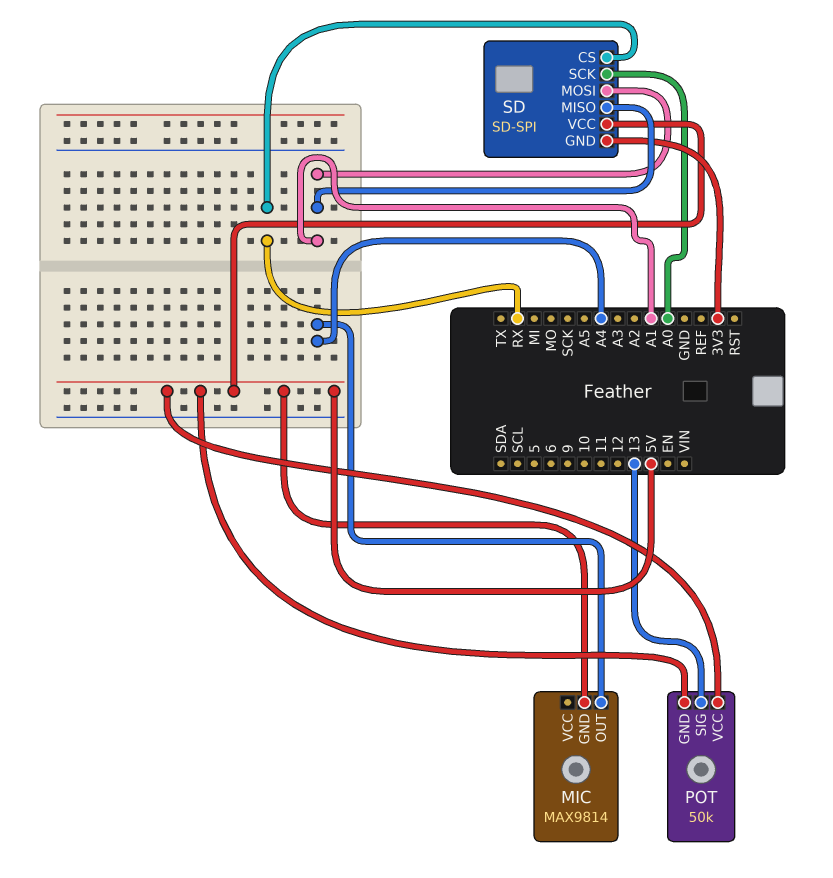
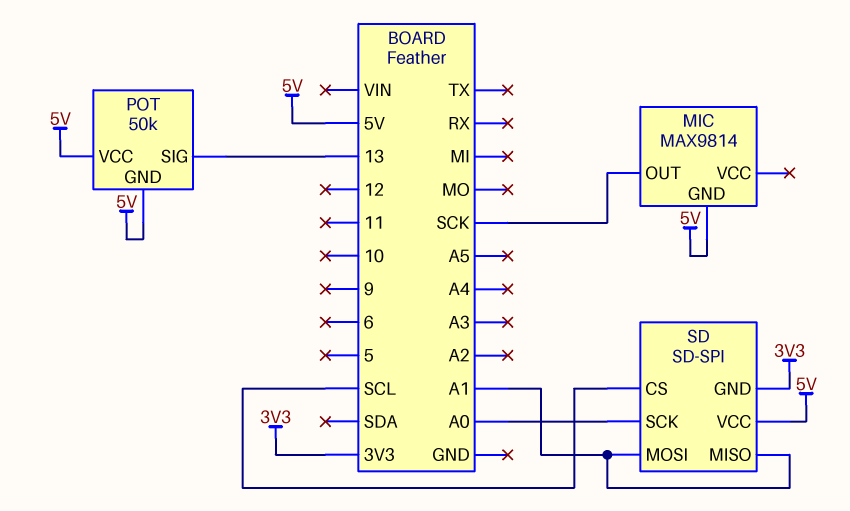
MIC pin OUT: A4 -> SCK
SD pin CS: RX -> SCL

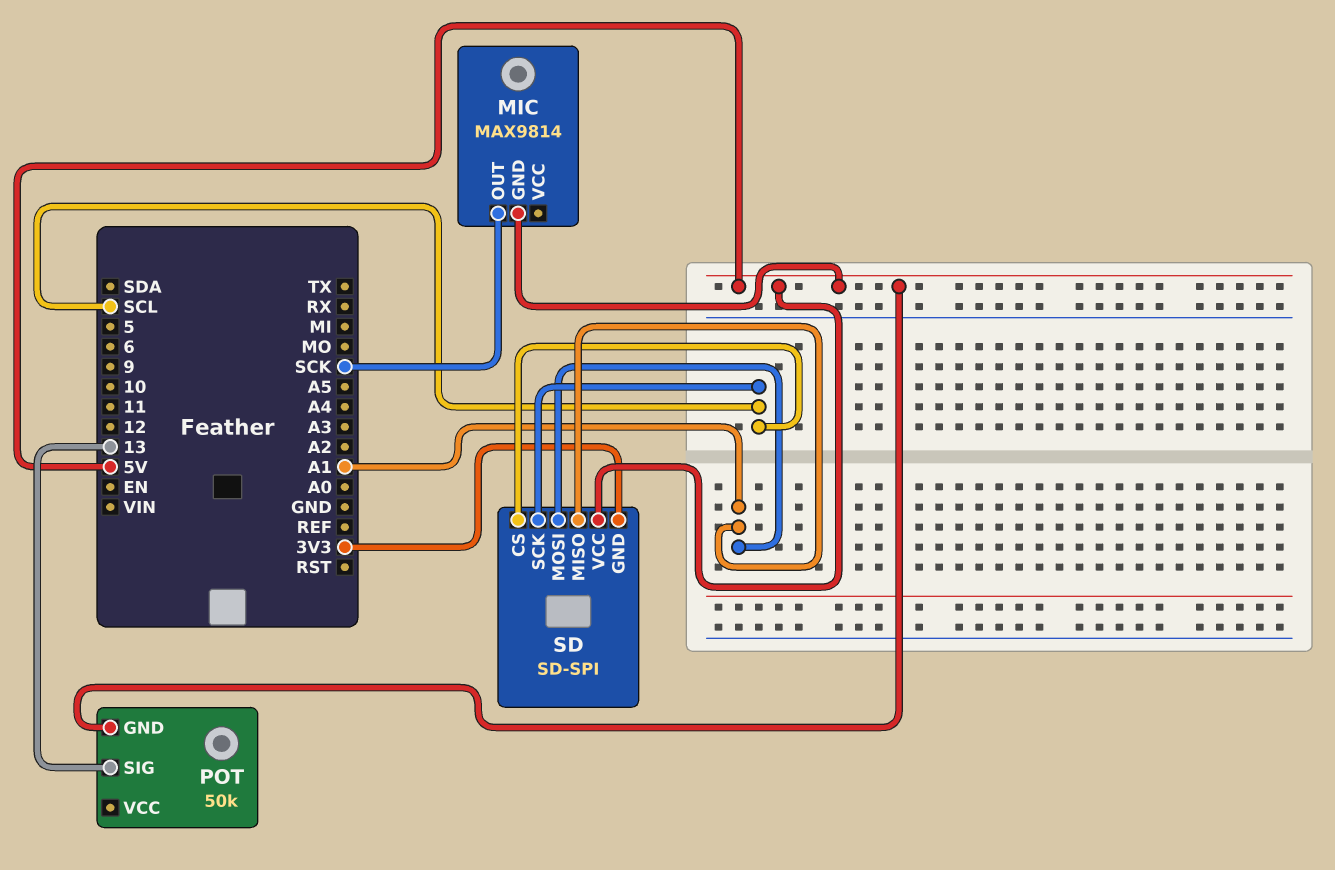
POT pin VCC: 5V -> none
SD pin SCK: A0 -> SCL

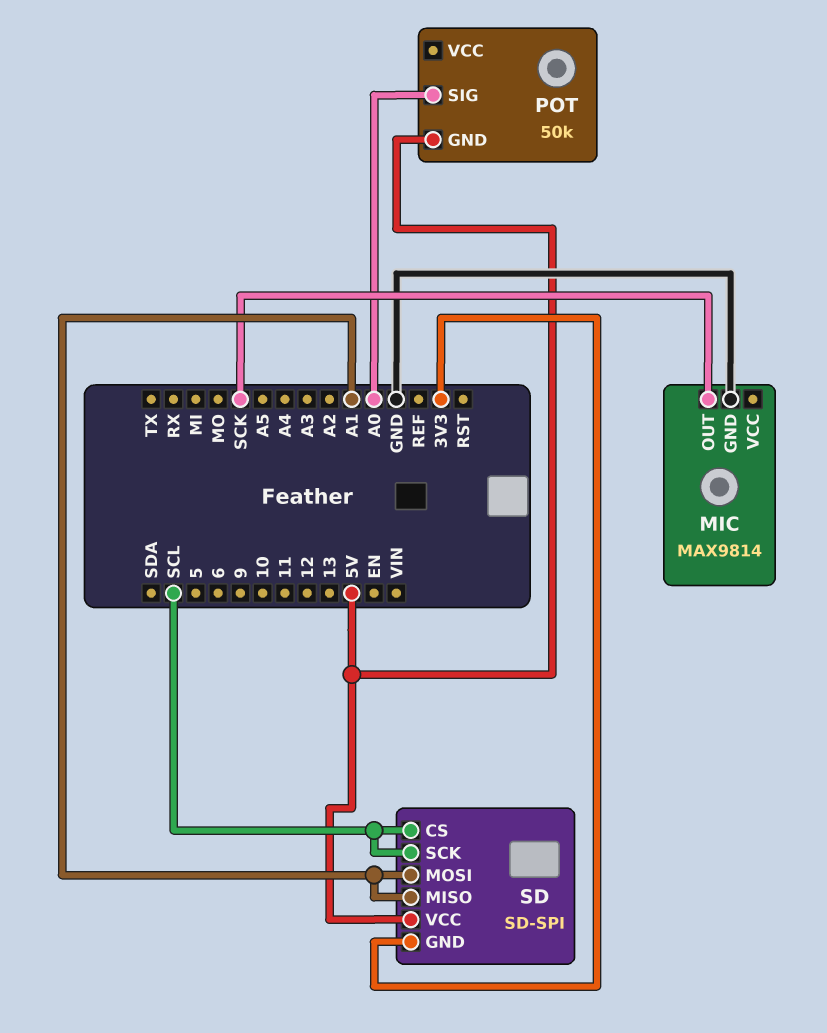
MIC pin GND: 5V -> GND
POT pin SIG: 13 -> A0

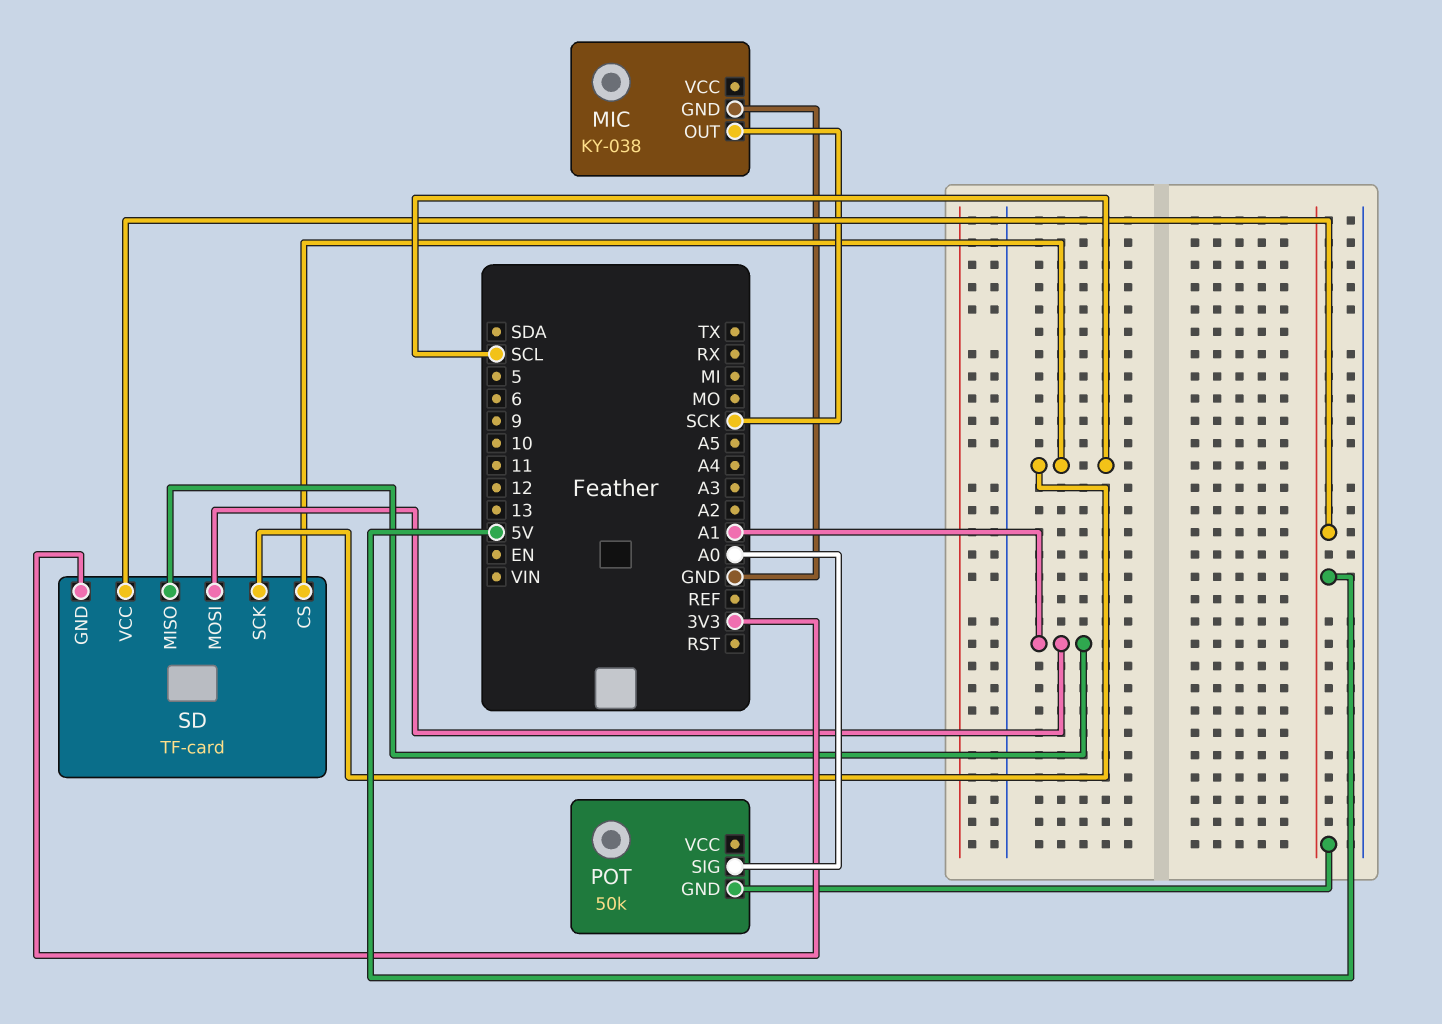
MIC: MAX9814 -> KY-038
SD: SD-SPI -> TF-card

